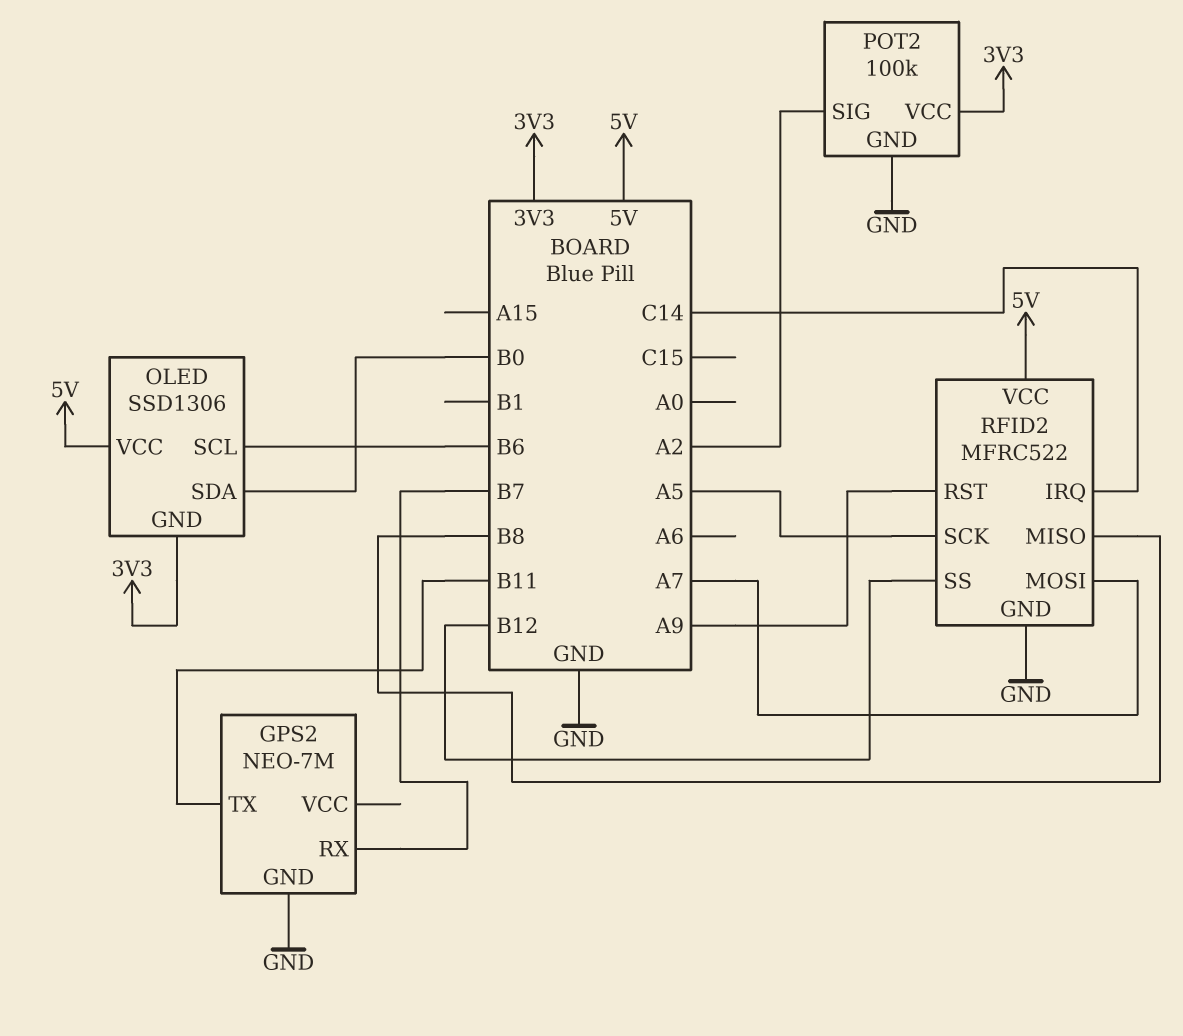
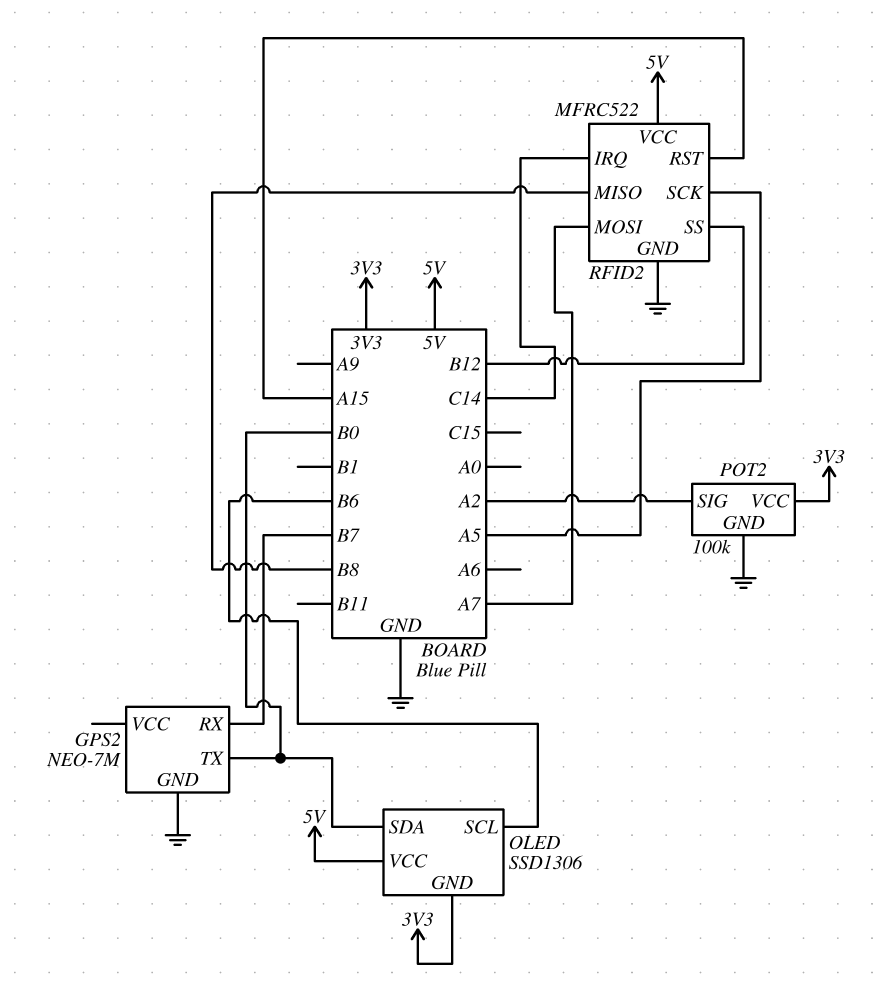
GPS2 pin TX: B11 -> B0
RFID2 pin RST: A9 -> A15

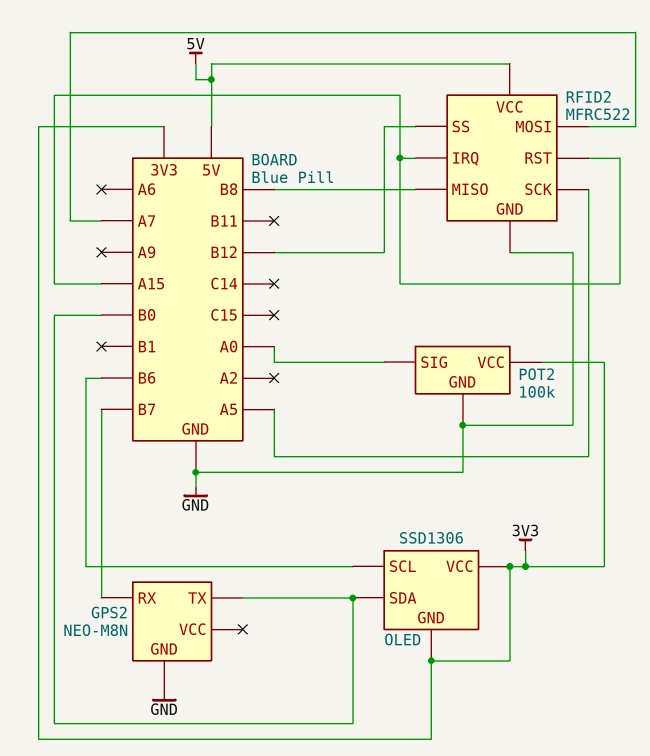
GPS2: NEO-7M -> NEO-M8N
OLED pin VCC: 5V -> 3V3
POT2 pin SIG: A2 -> A0
RFID2 pin IRQ: C14 -> A15

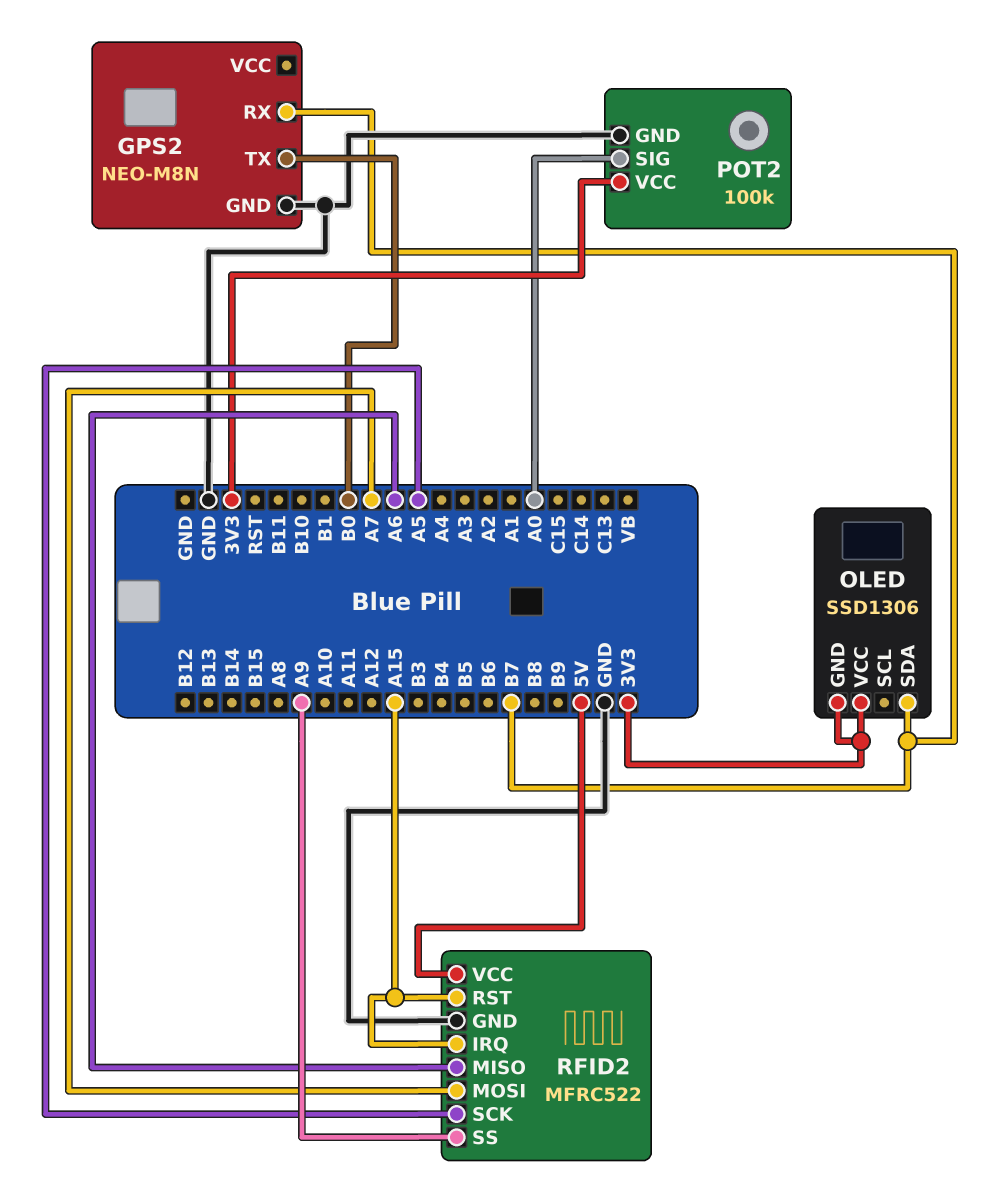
OLED pin SCL: B6 -> none
OLED pin SDA: B0 -> B7
RFID2 pin MISO: B8 -> A6
RFID2 pin SS: B12 -> A9

